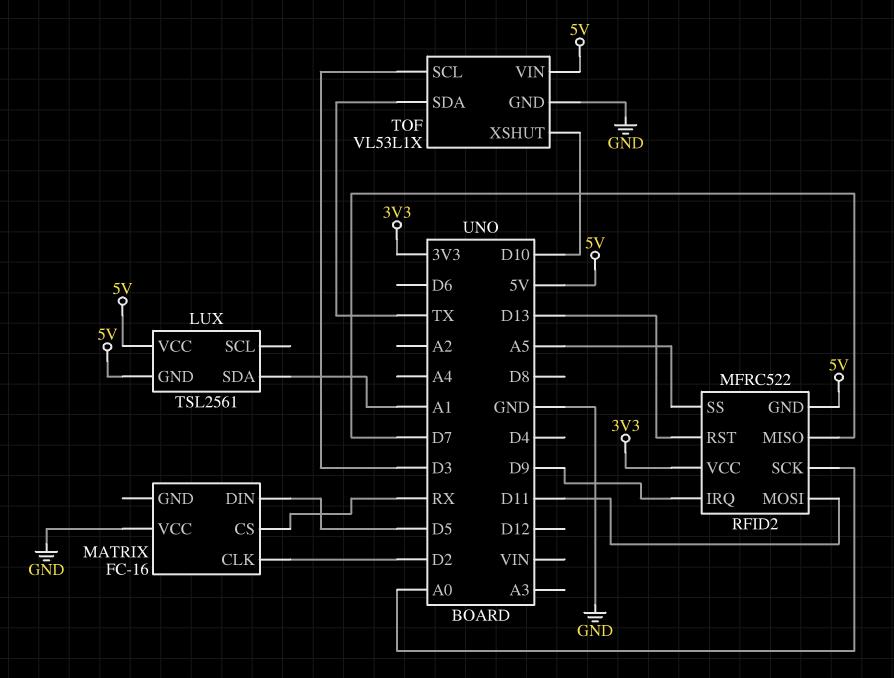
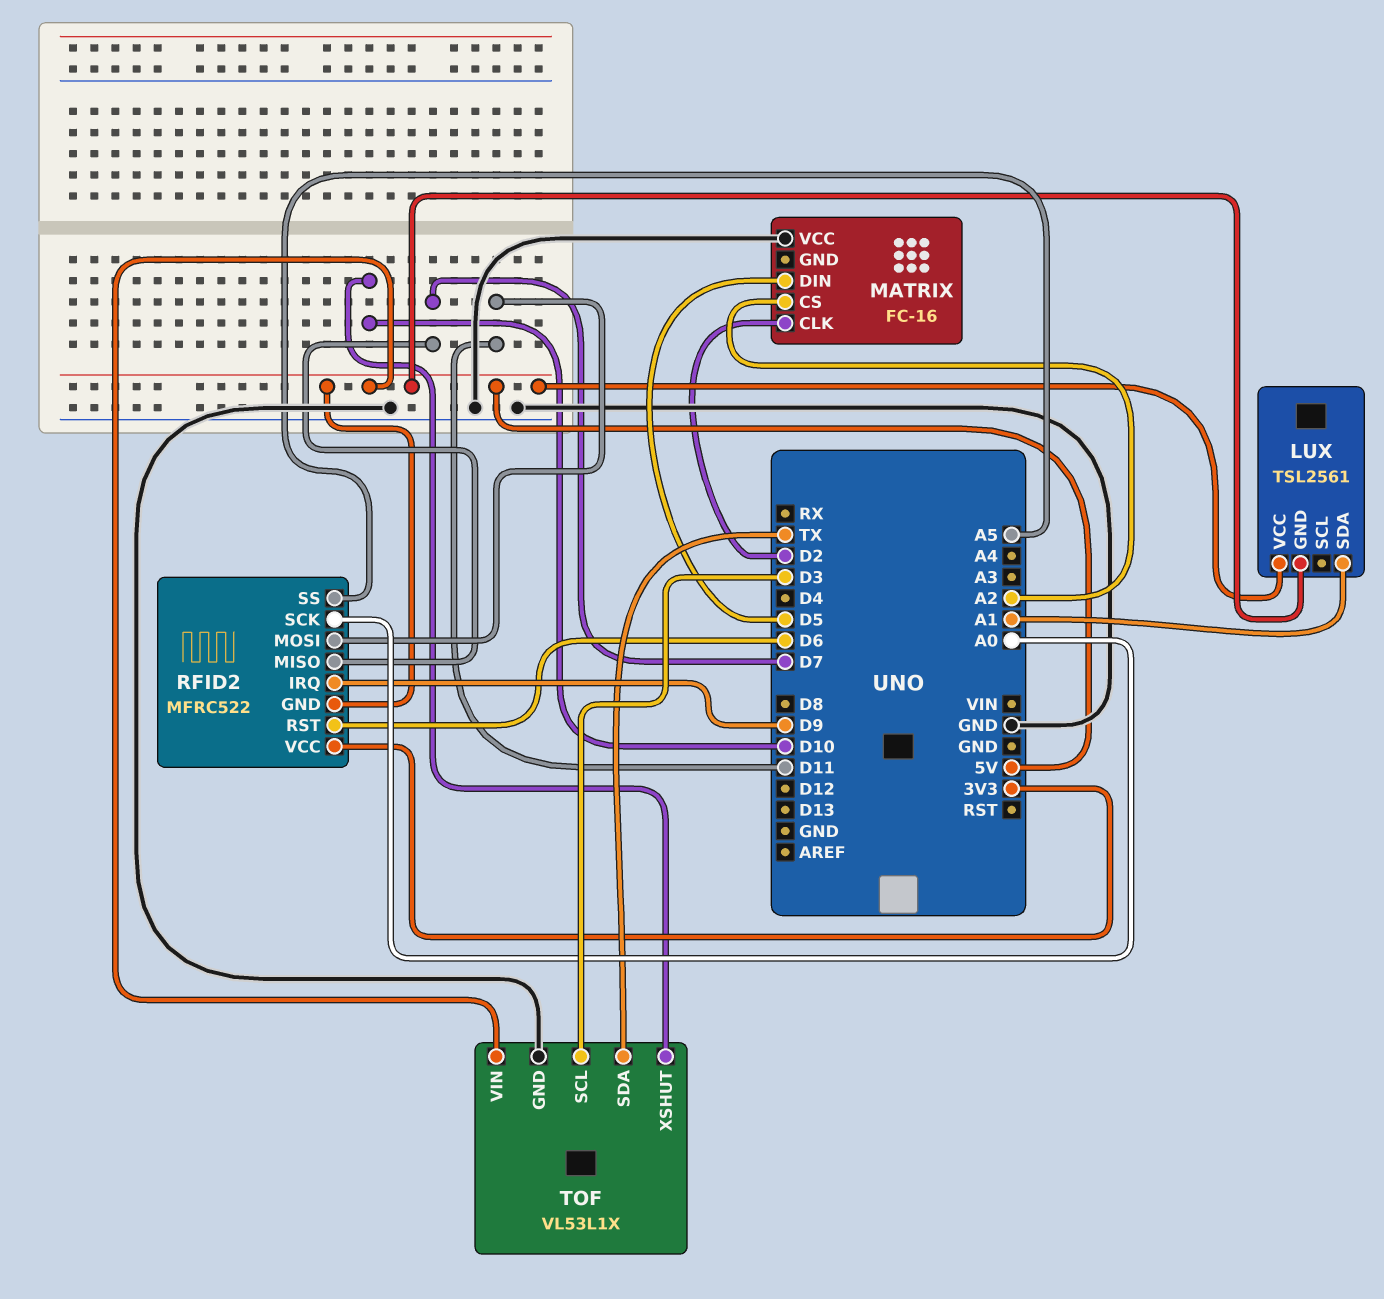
MATRIX pin CS: RX -> A2
RFID2 pin RST: D13 -> D6

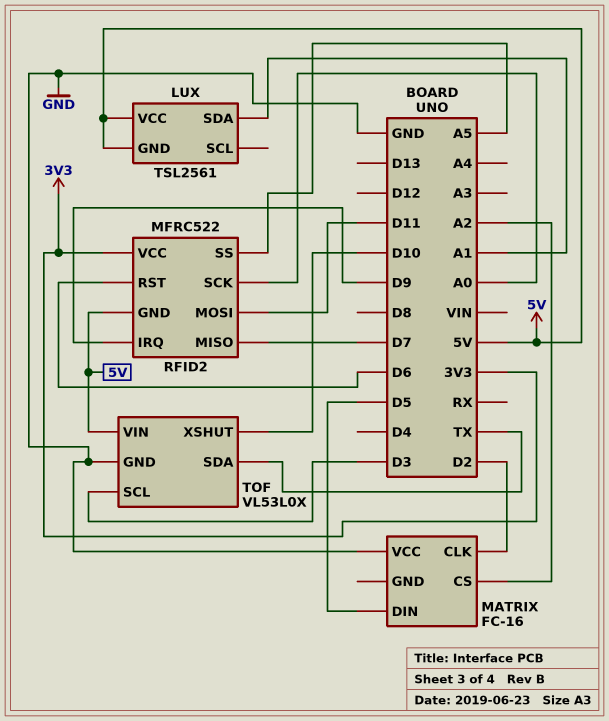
TOF: VL53L1X -> VL53L0X

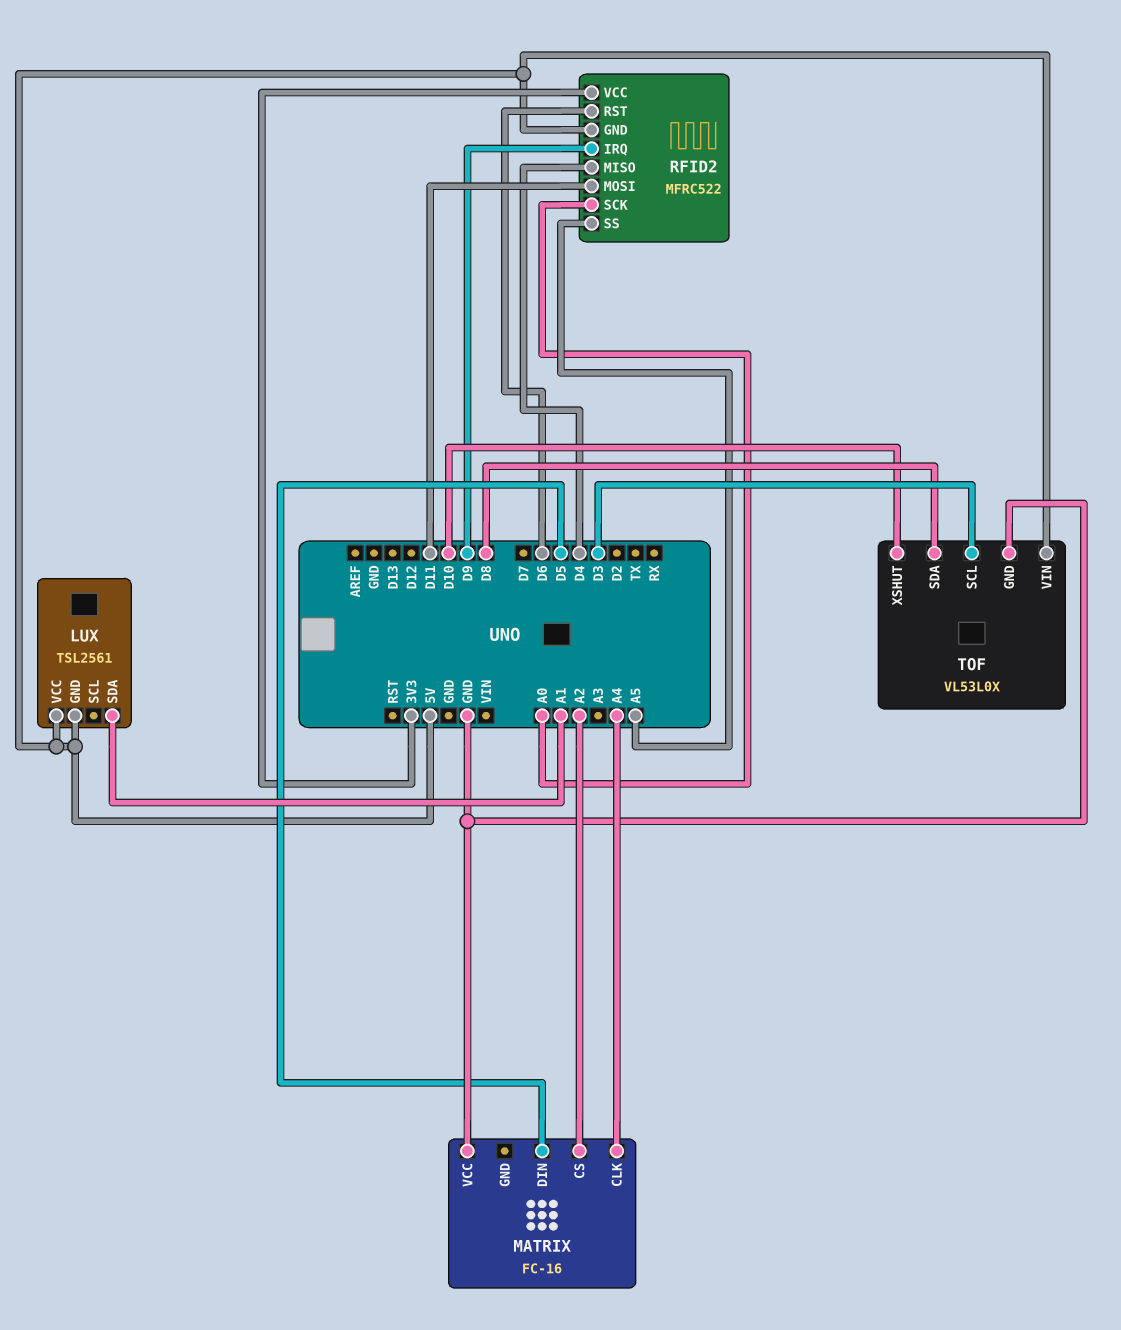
MATRIX pin CLK: D2 -> A4
RFID2 pin MISO: D7 -> D4
TOF pin SDA: TX -> D8

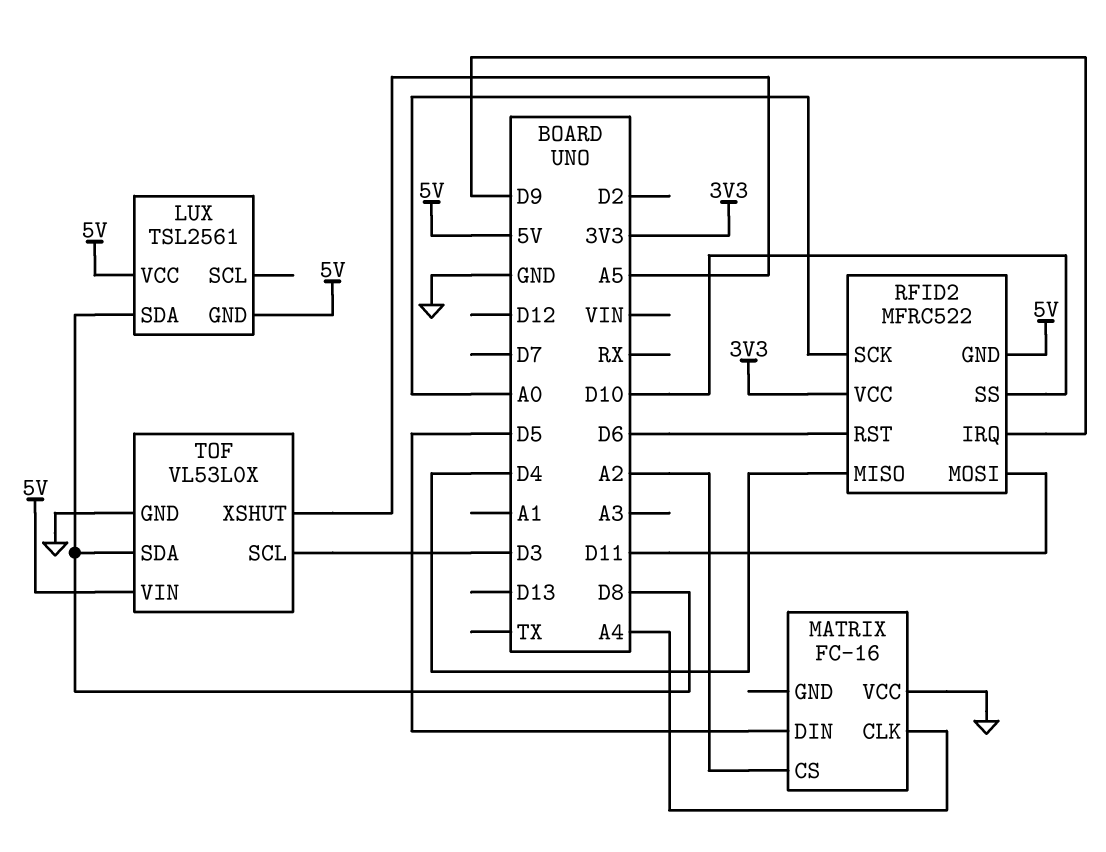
LUX pin SDA: A1 -> D8
RFID2 pin SS: A5 -> D10
TOF pin XSHUT: D10 -> A5

